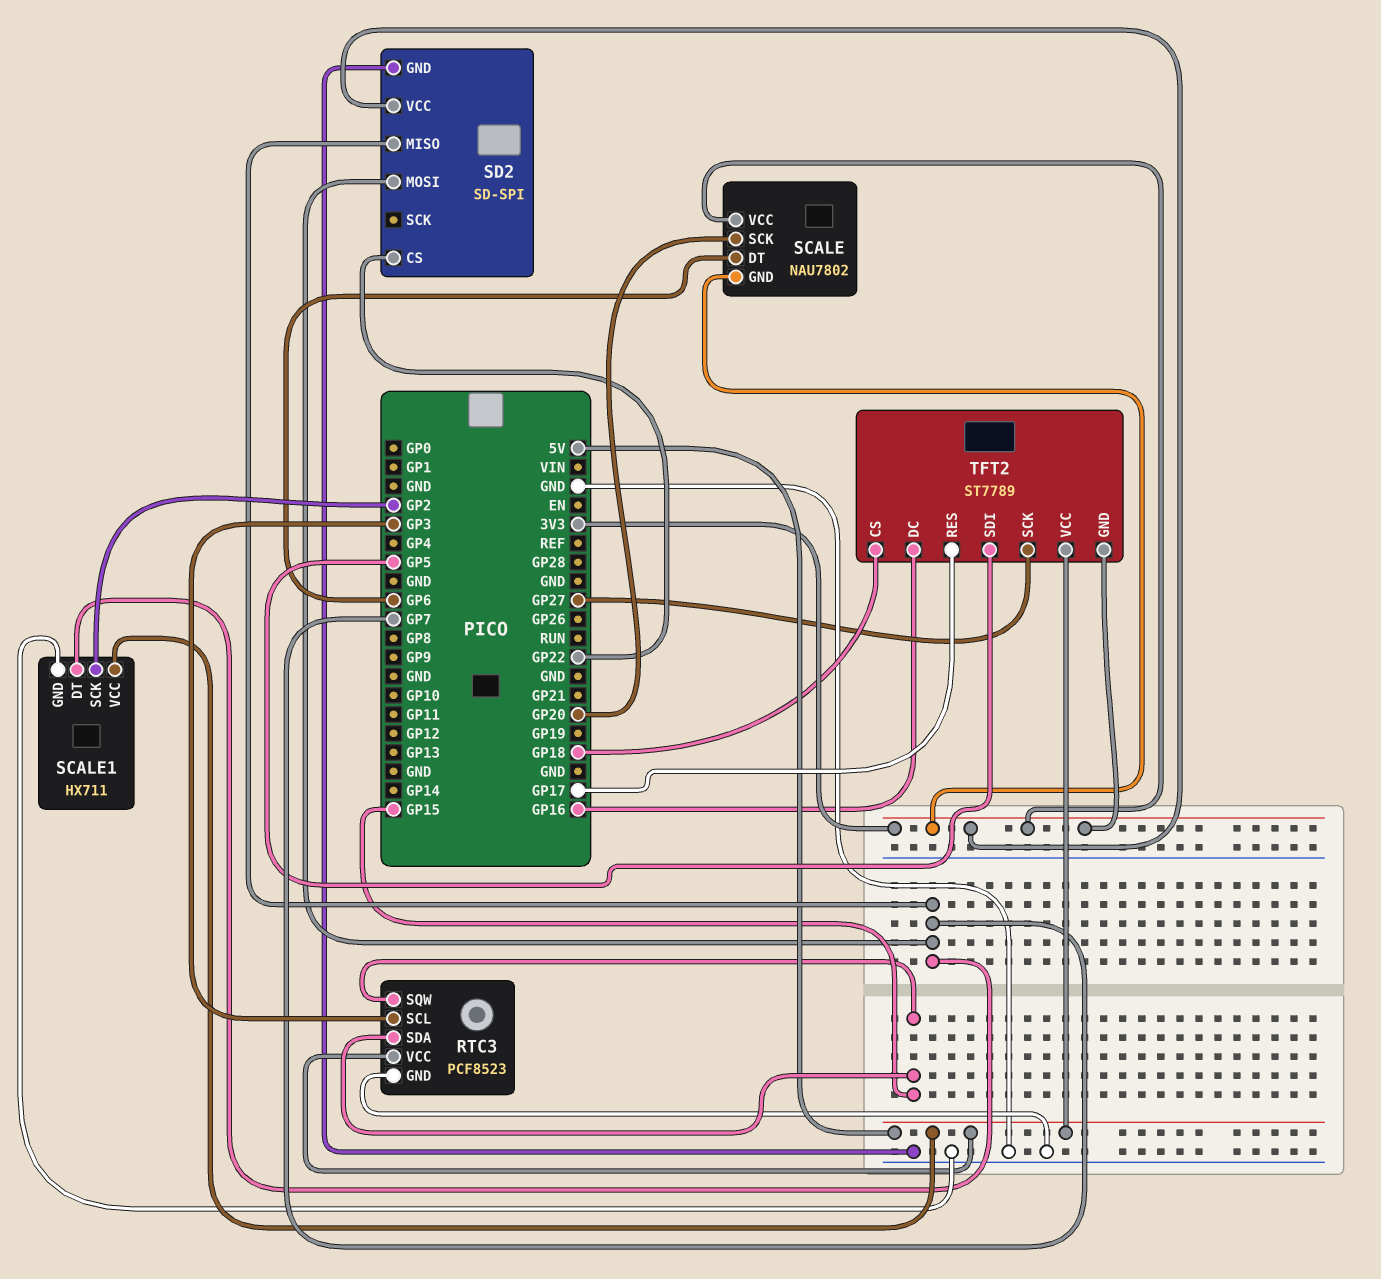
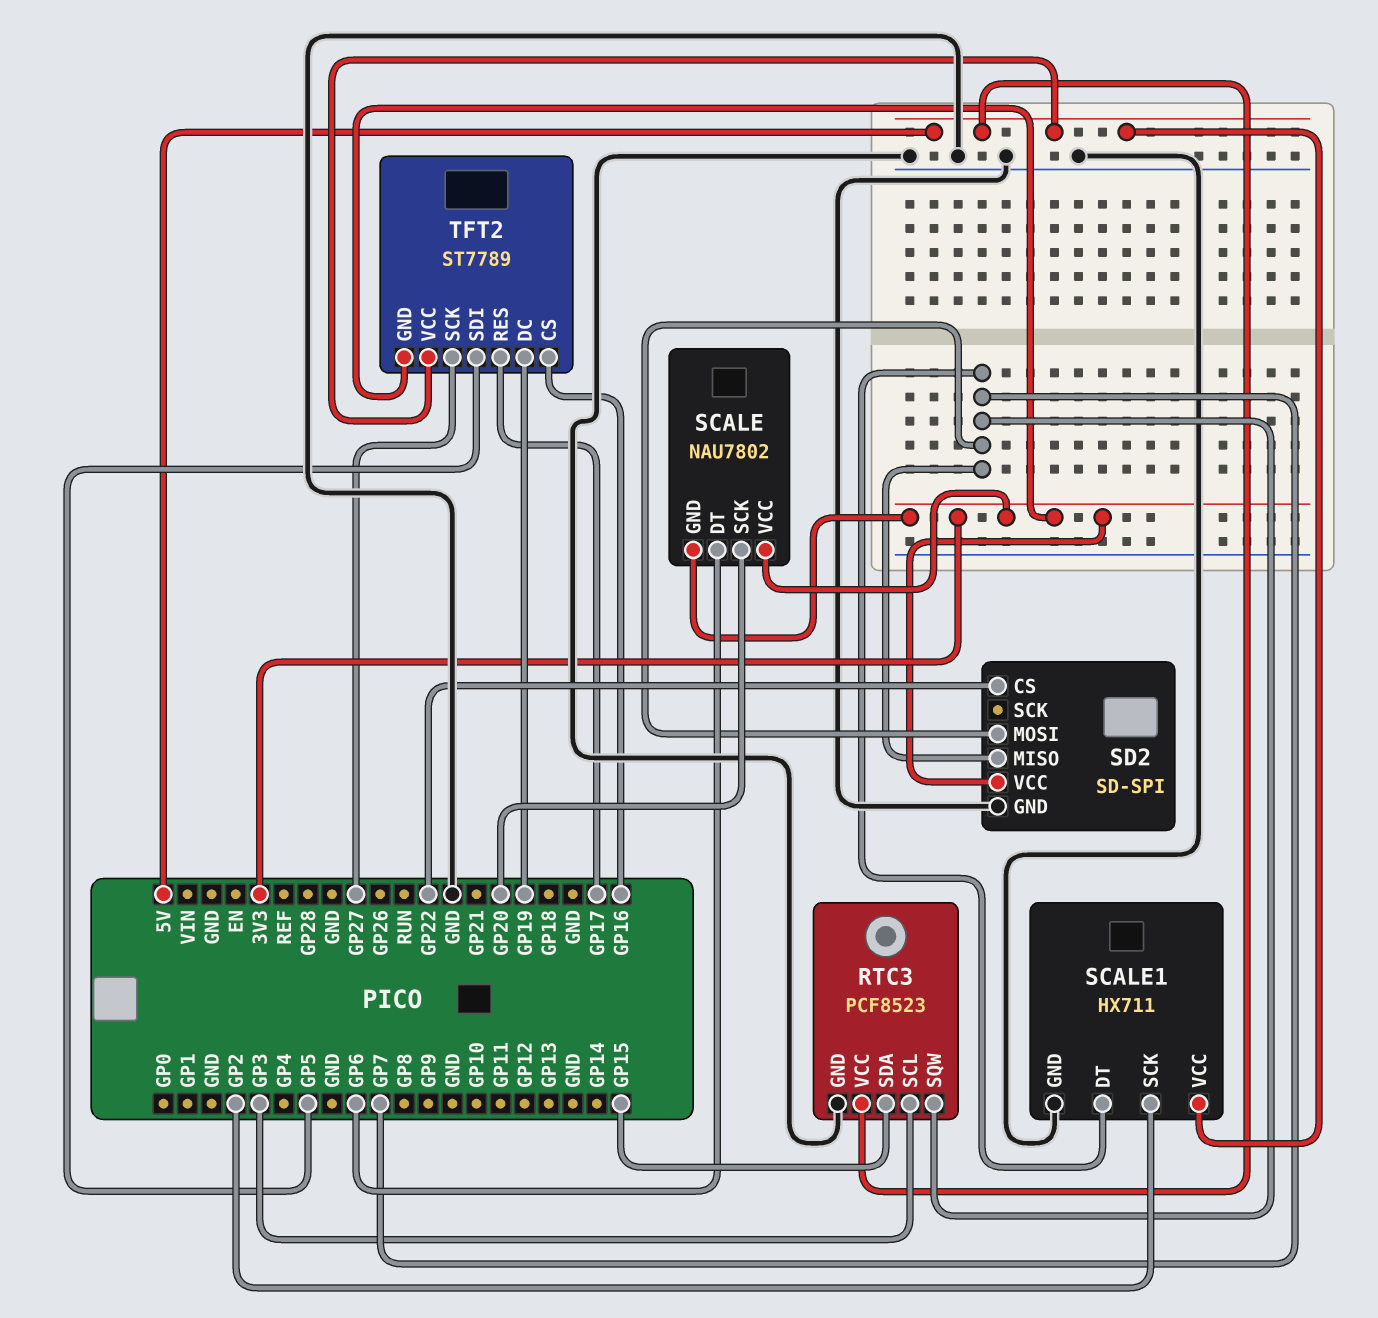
RTC3 pin SQW: GP15 -> GP7
TFT2 pin CS: GP18 -> GP16
TFT2 pin DC: GP16 -> GP19

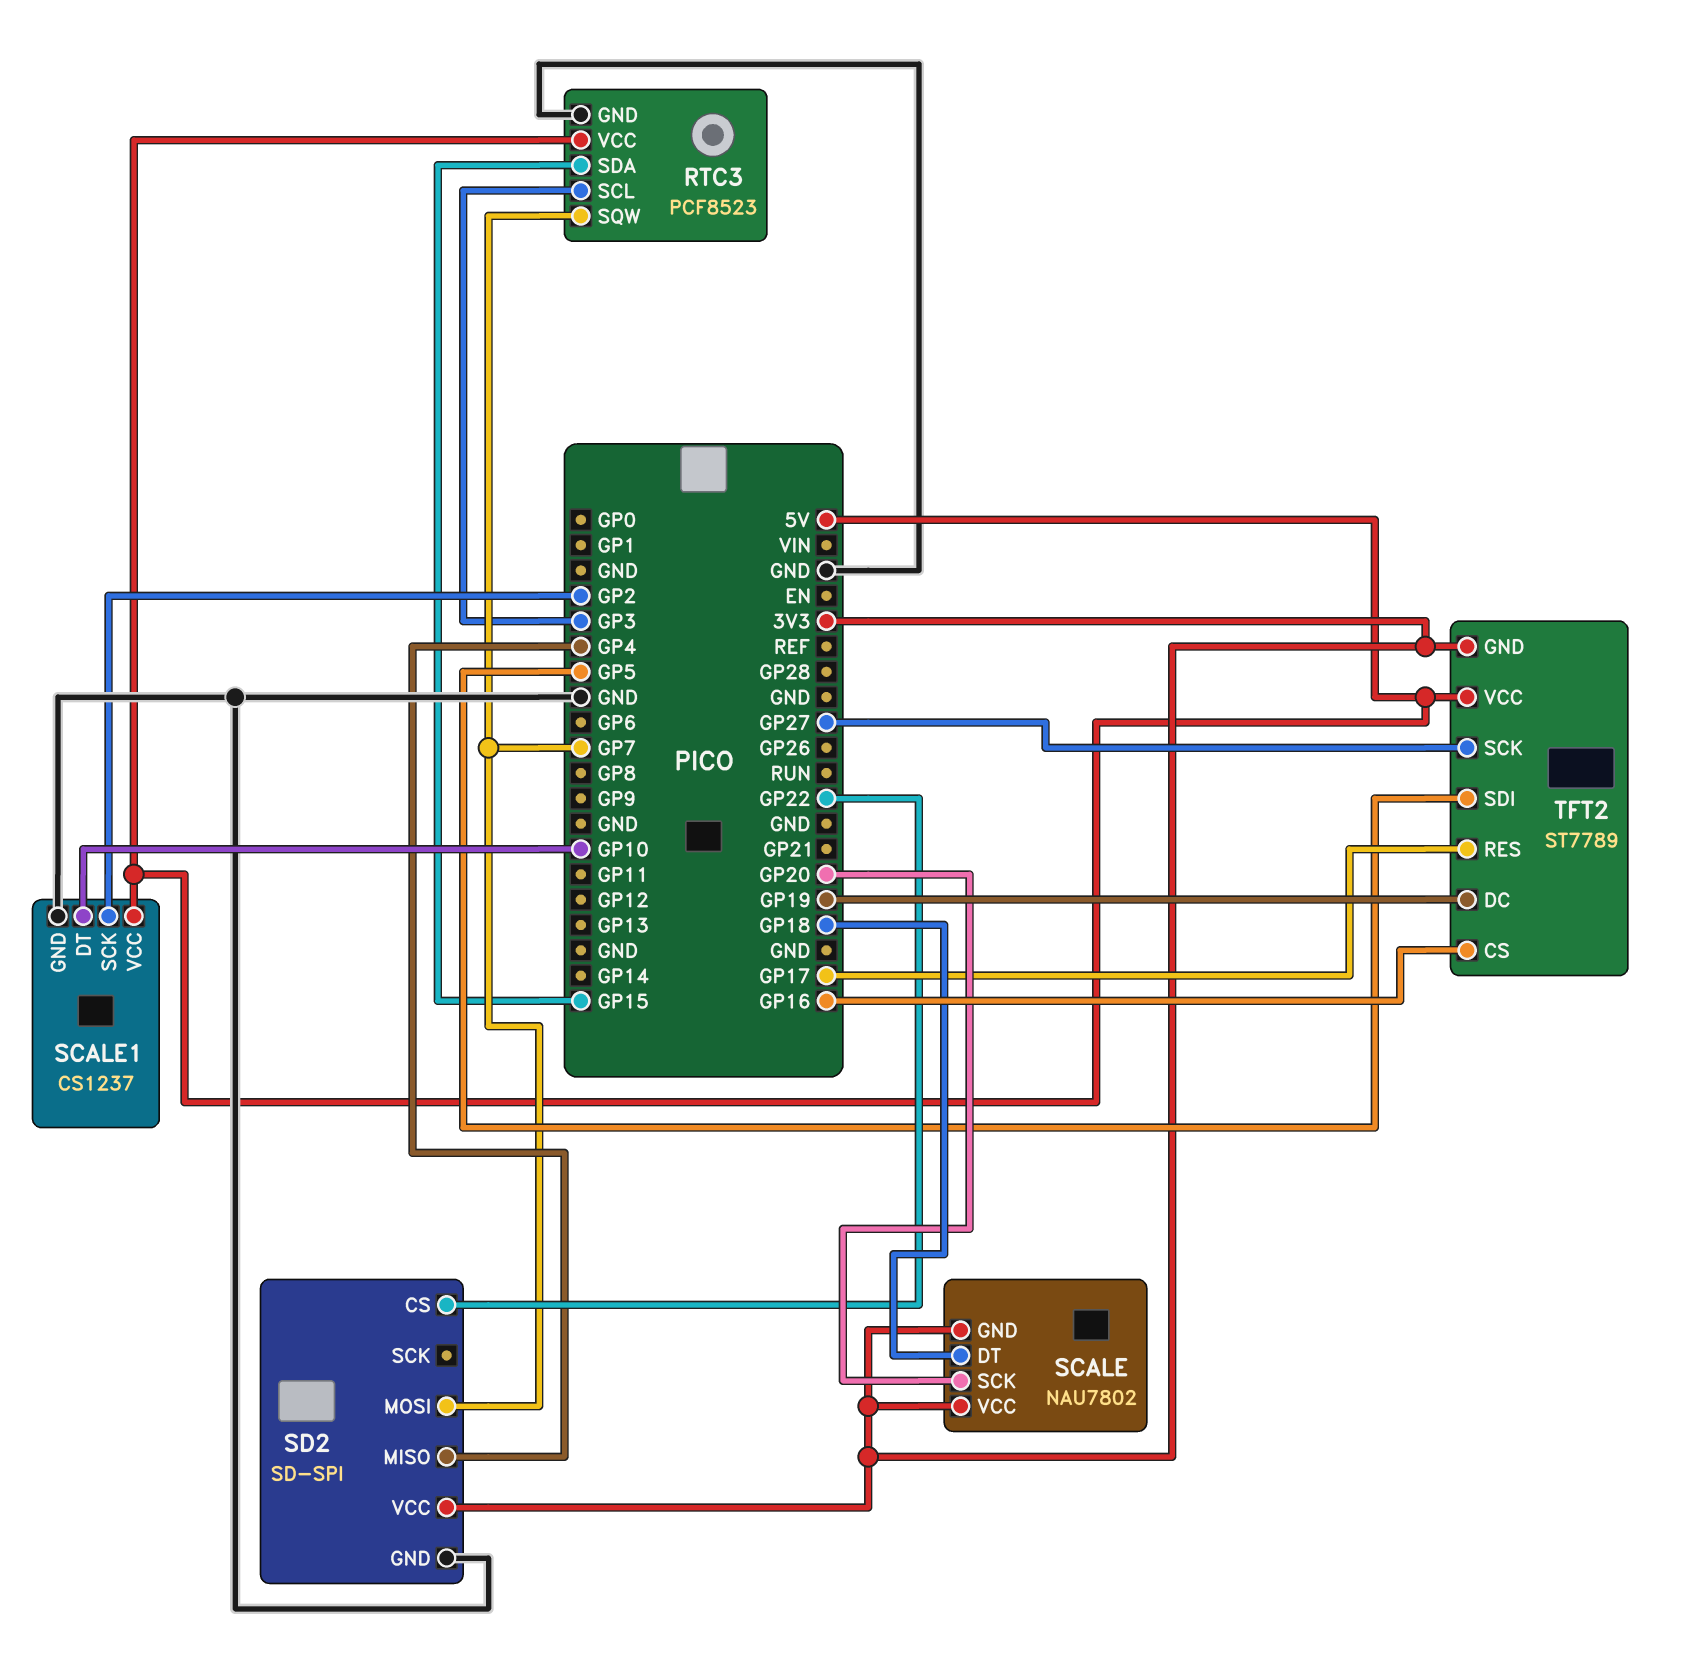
SCALE pin DT: GP6 -> GP18
SCALE1: HX711 -> CS1237
SCALE1 pin DT: GP7 -> GP10
SD2 pin MISO: GP7 -> GP4

